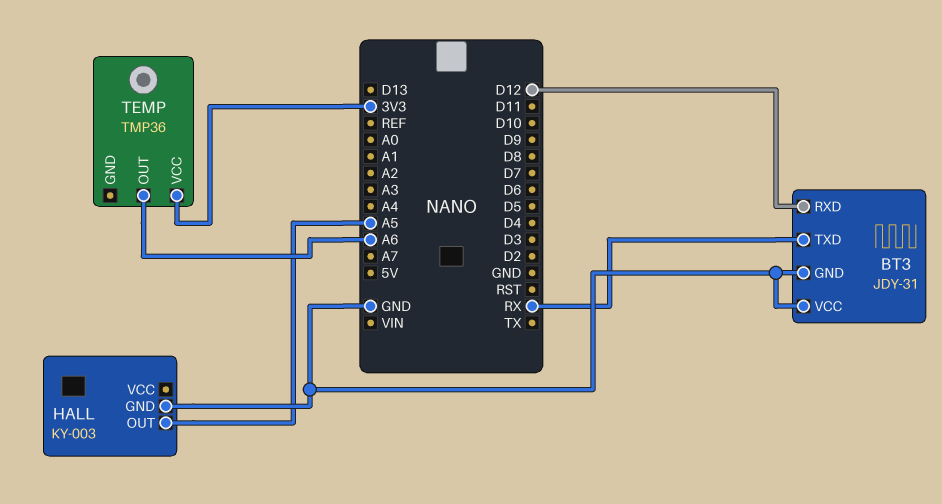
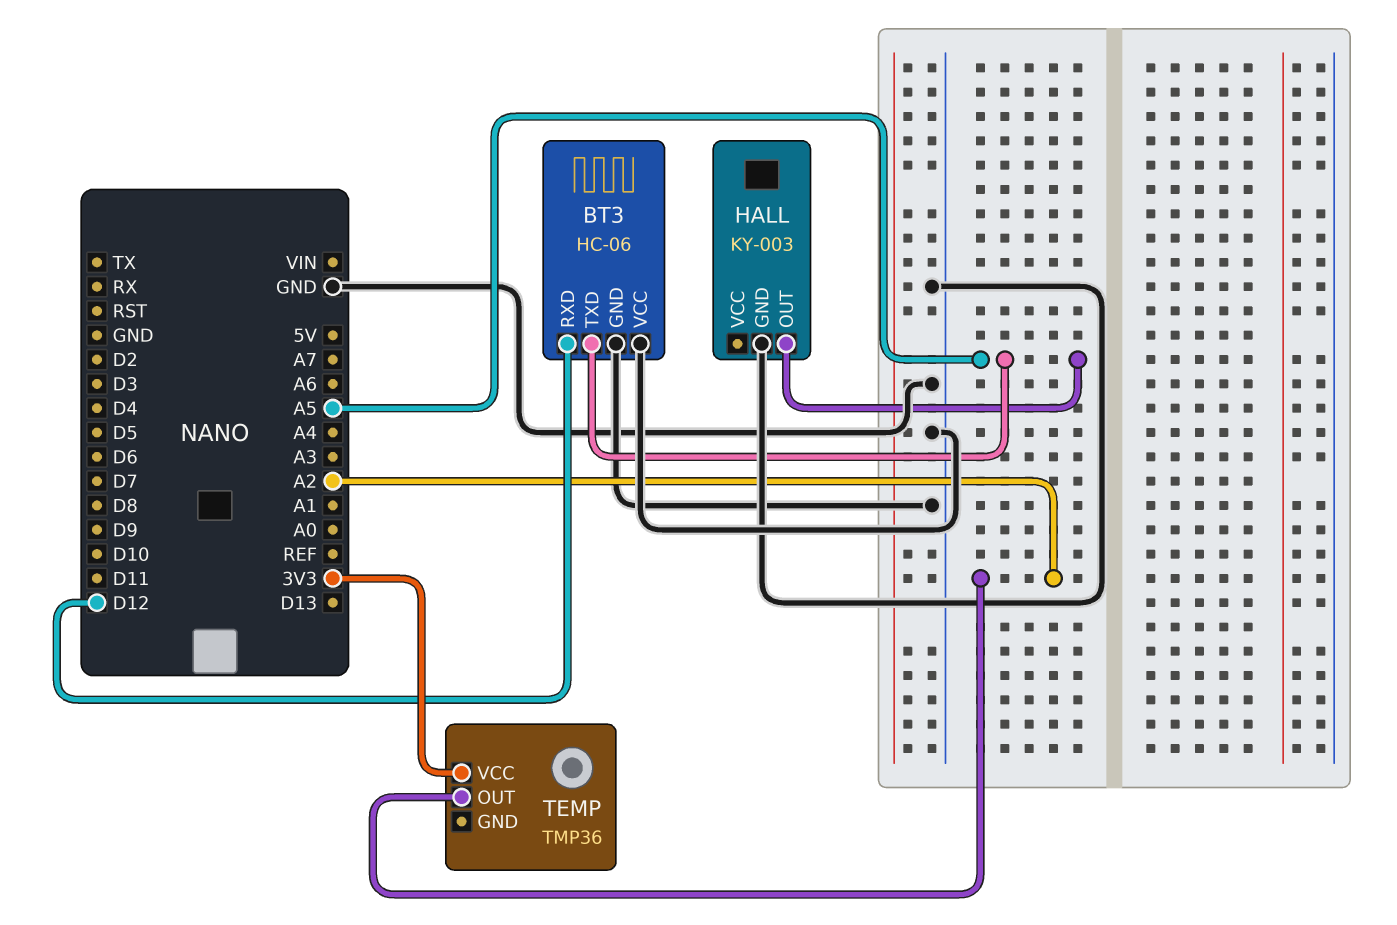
BT3: JDY-31 -> HC-06
BT3 pin TXD: RX -> A5
TEMP pin OUT: A6 -> A2

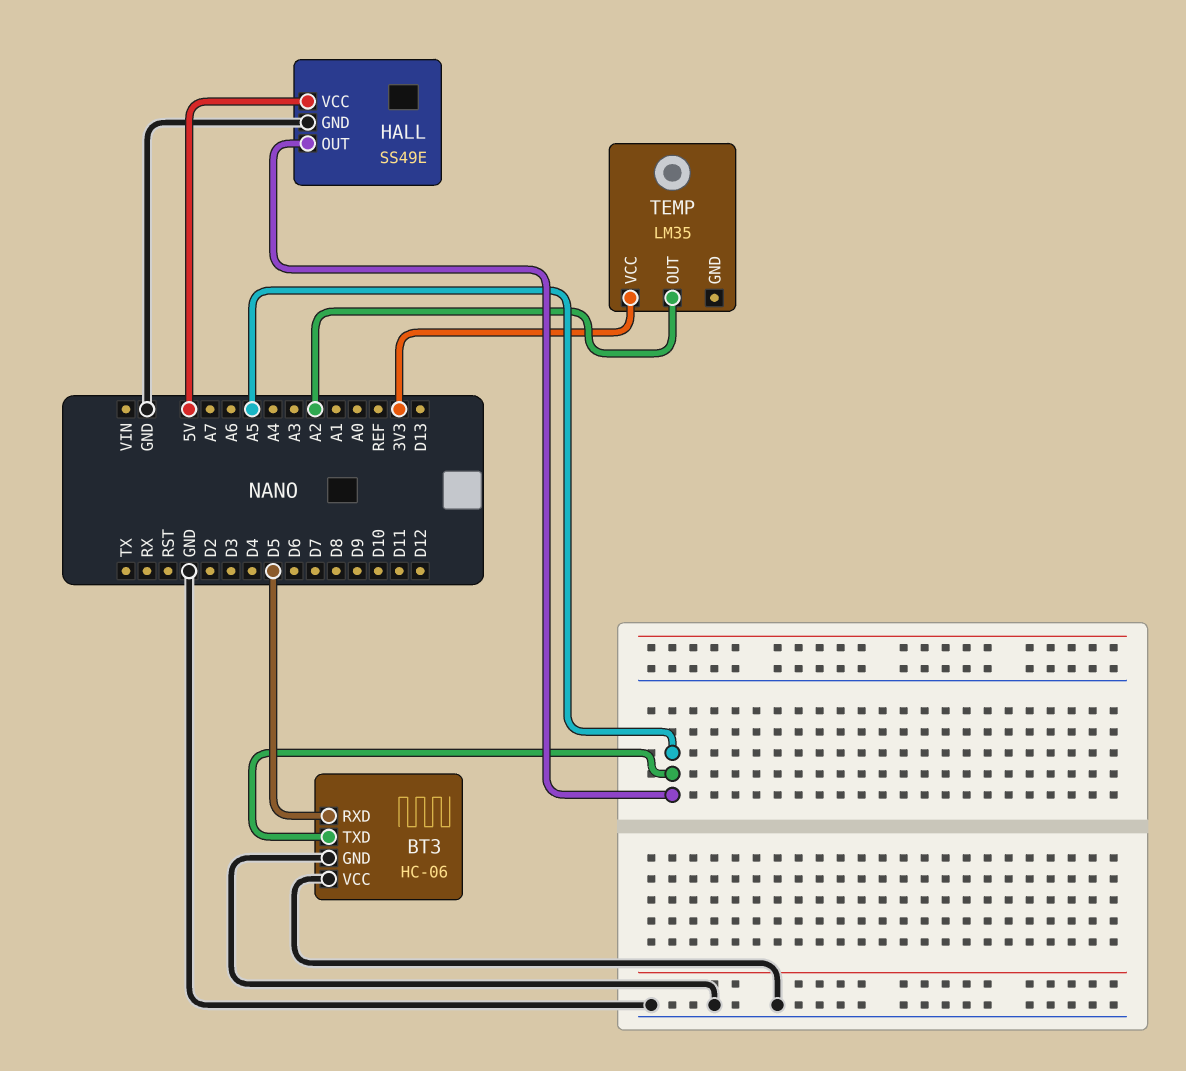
BT3 pin RXD: D12 -> D5
HALL: KY-003 -> SS49E
HALL pin VCC: none -> 5V
TEMP: TMP36 -> LM35

